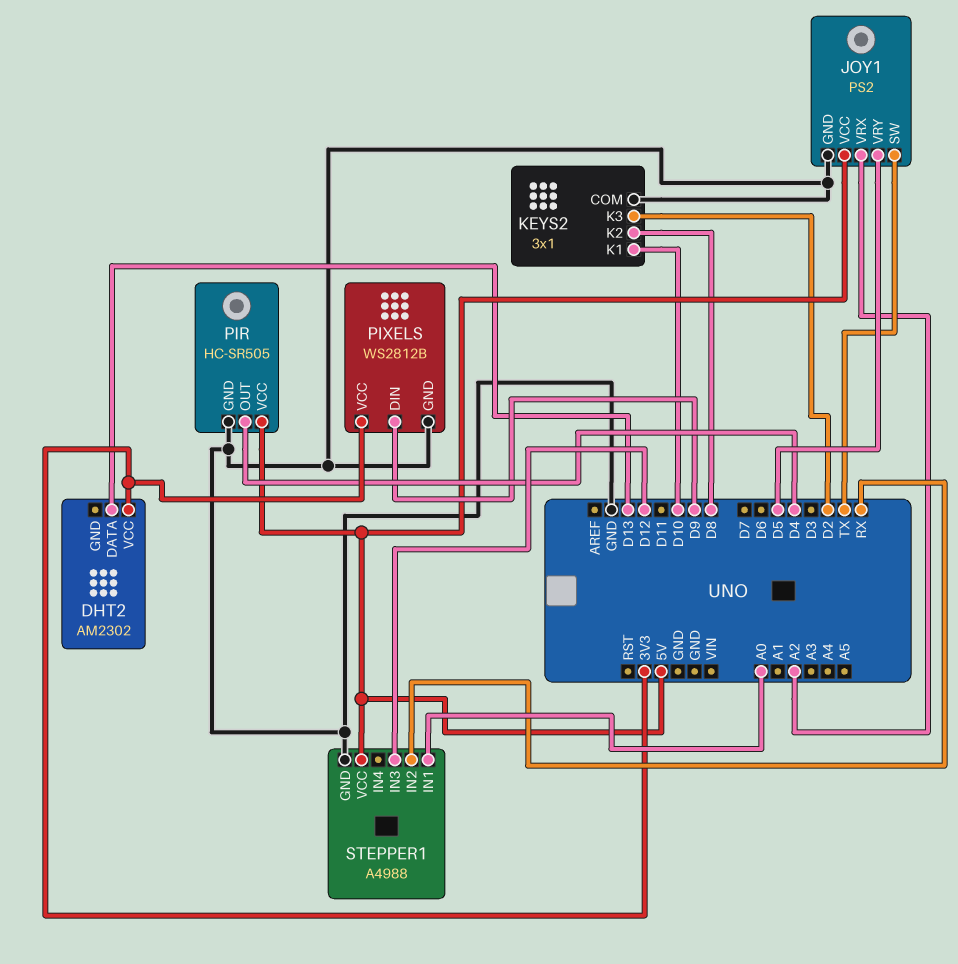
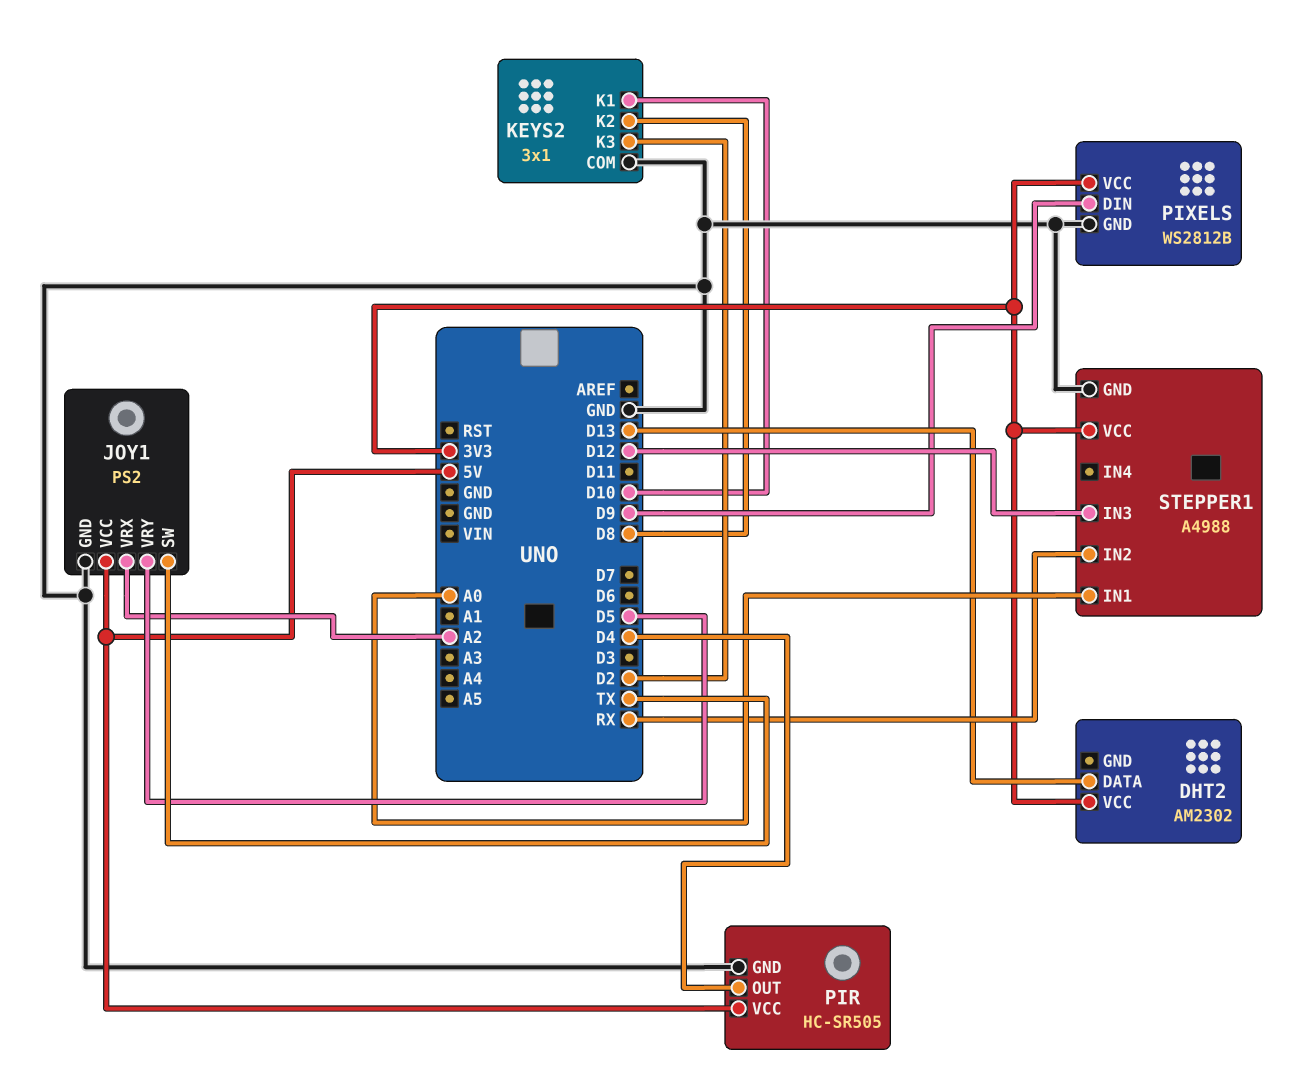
STEPPER1 pin VCC: 5V -> 3V3

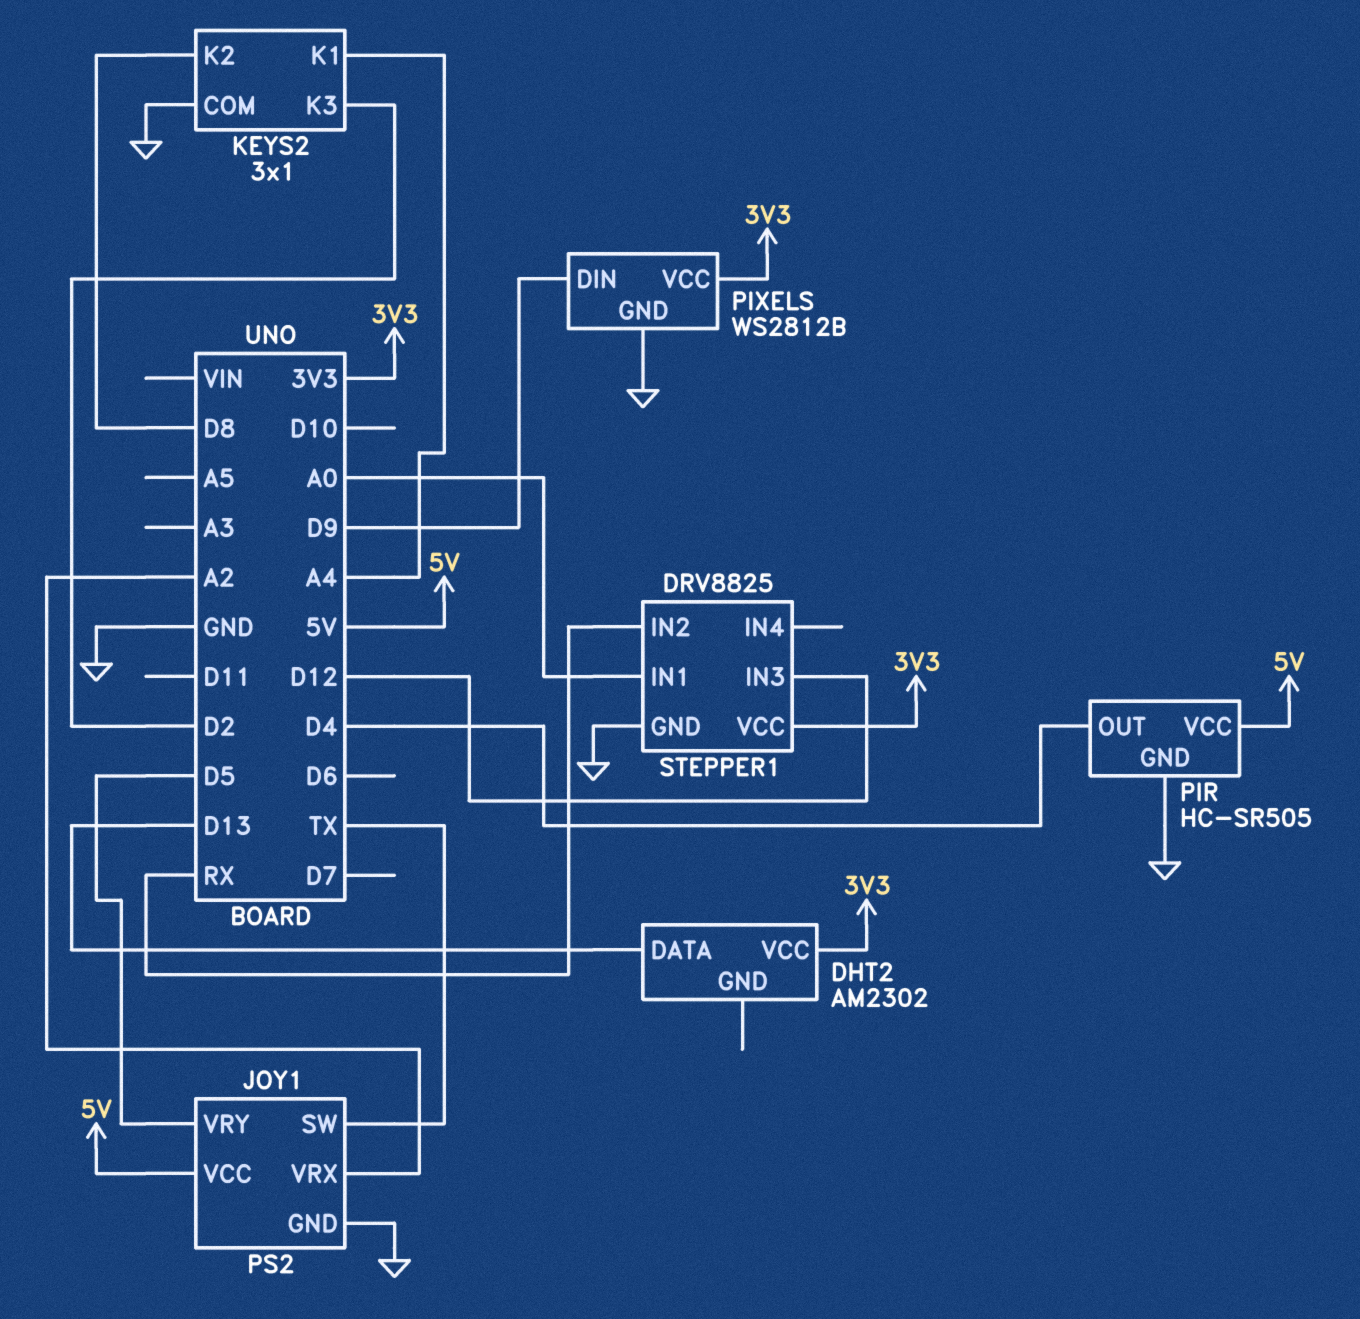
KEYS2 pin K1: D10 -> A4
STEPPER1: A4988 -> DRV8825

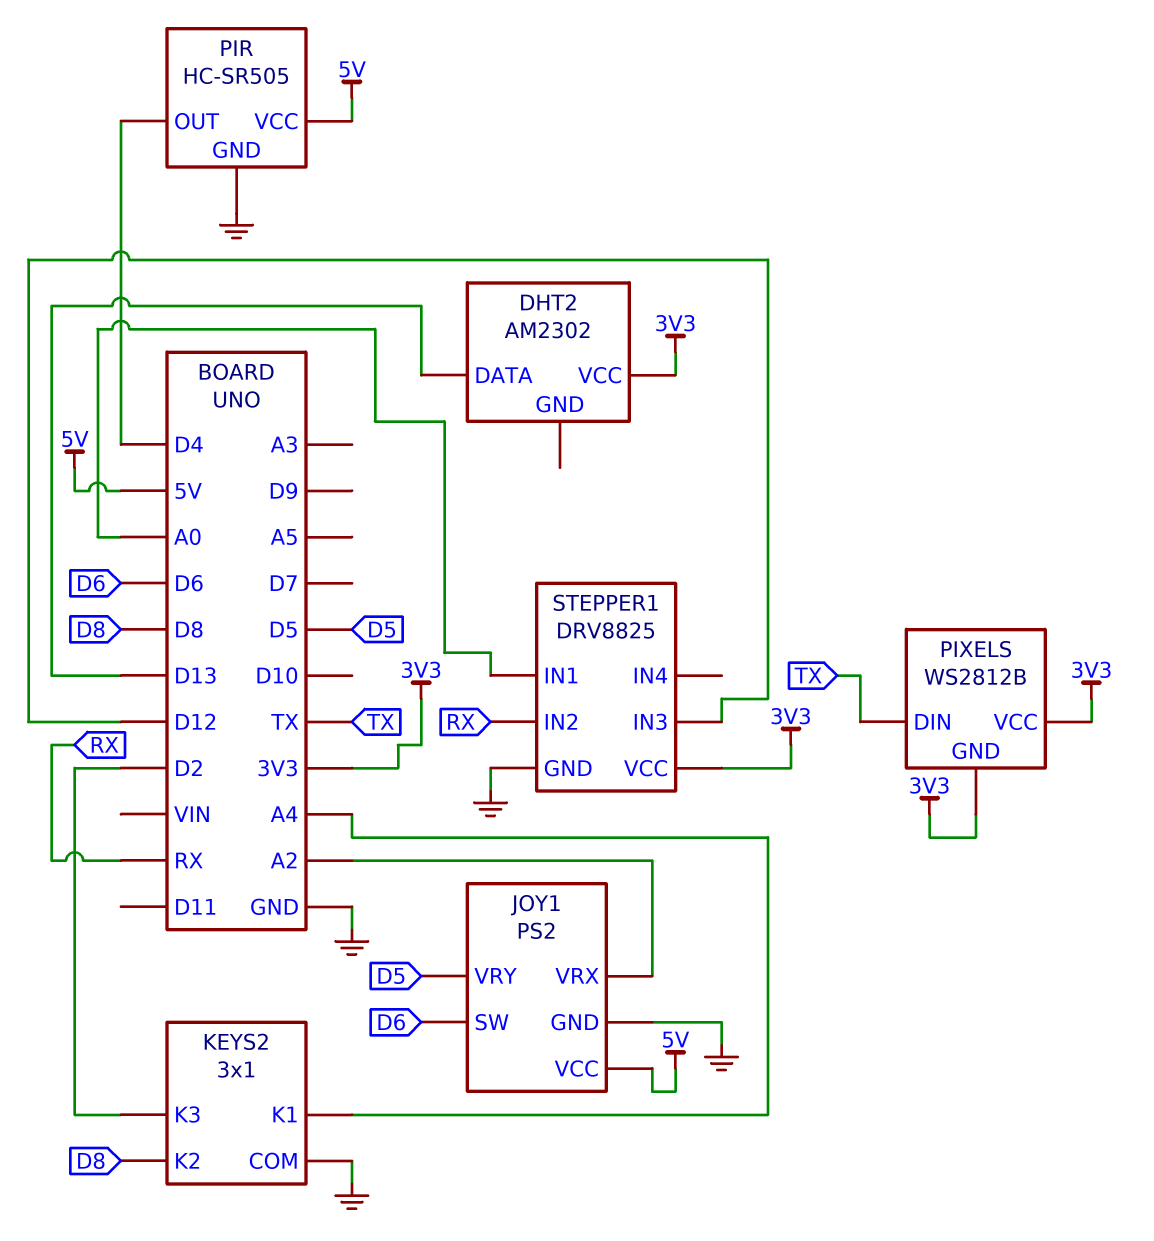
JOY1 pin SW: TX -> D6
PIXELS pin DIN: D9 -> TX
PIXELS pin GND: GND -> 3V3

